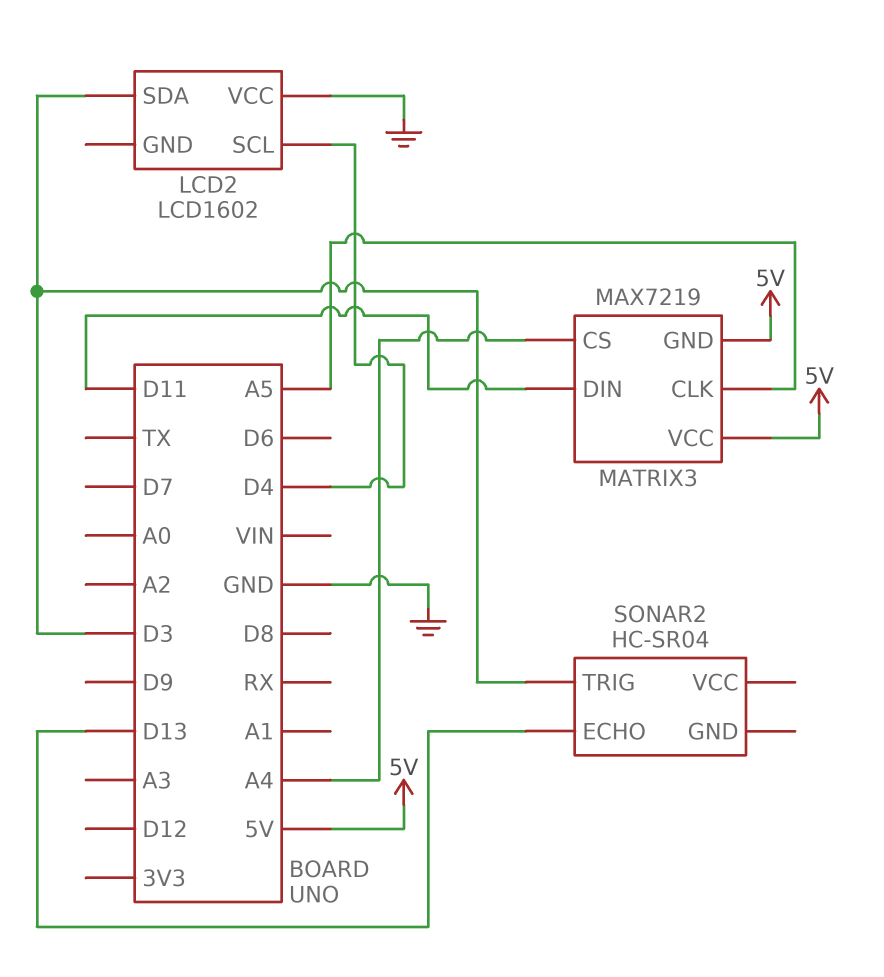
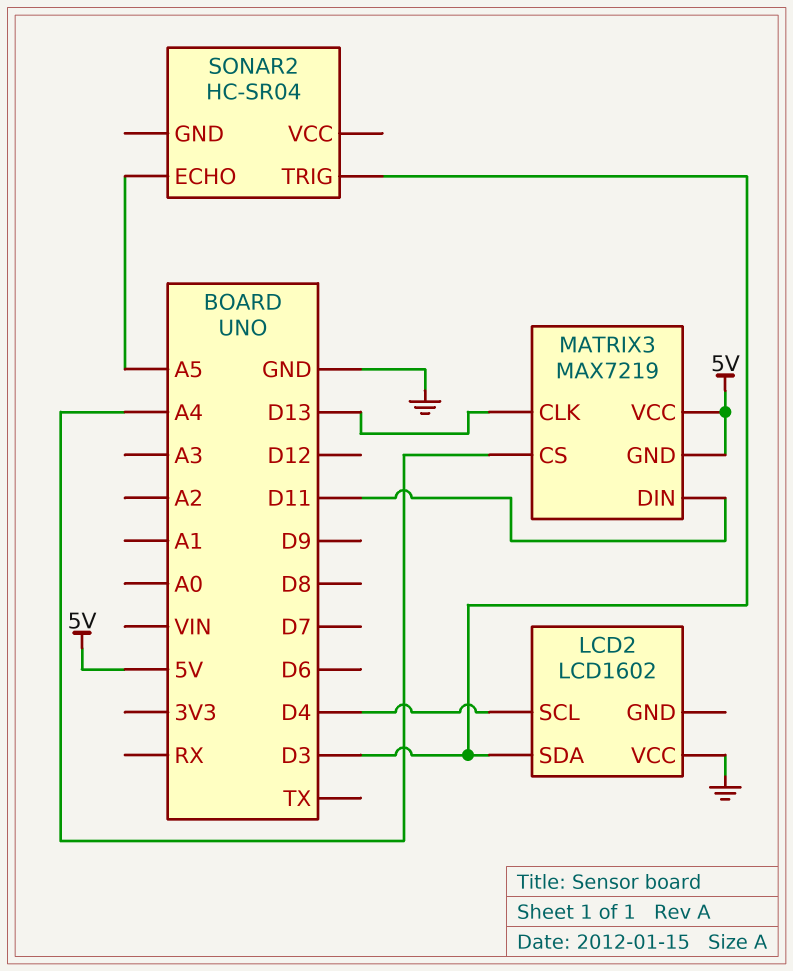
MATRIX3 pin CLK: A5 -> D13
SONAR2 pin ECHO: D13 -> A5

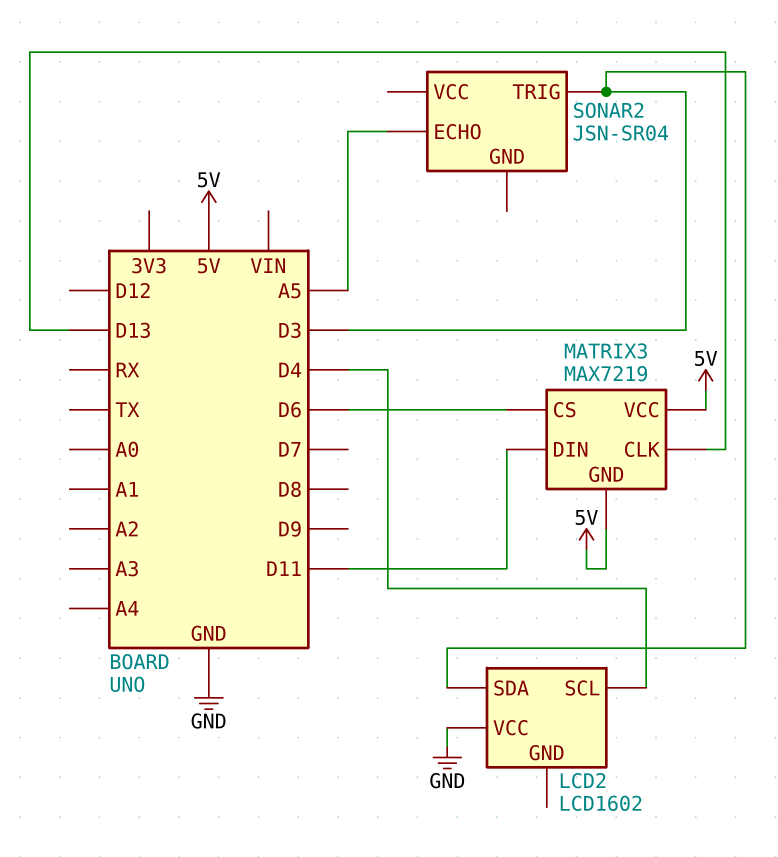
MATRIX3 pin CS: A4 -> D6
SONAR2: HC-SR04 -> JSN-SR04

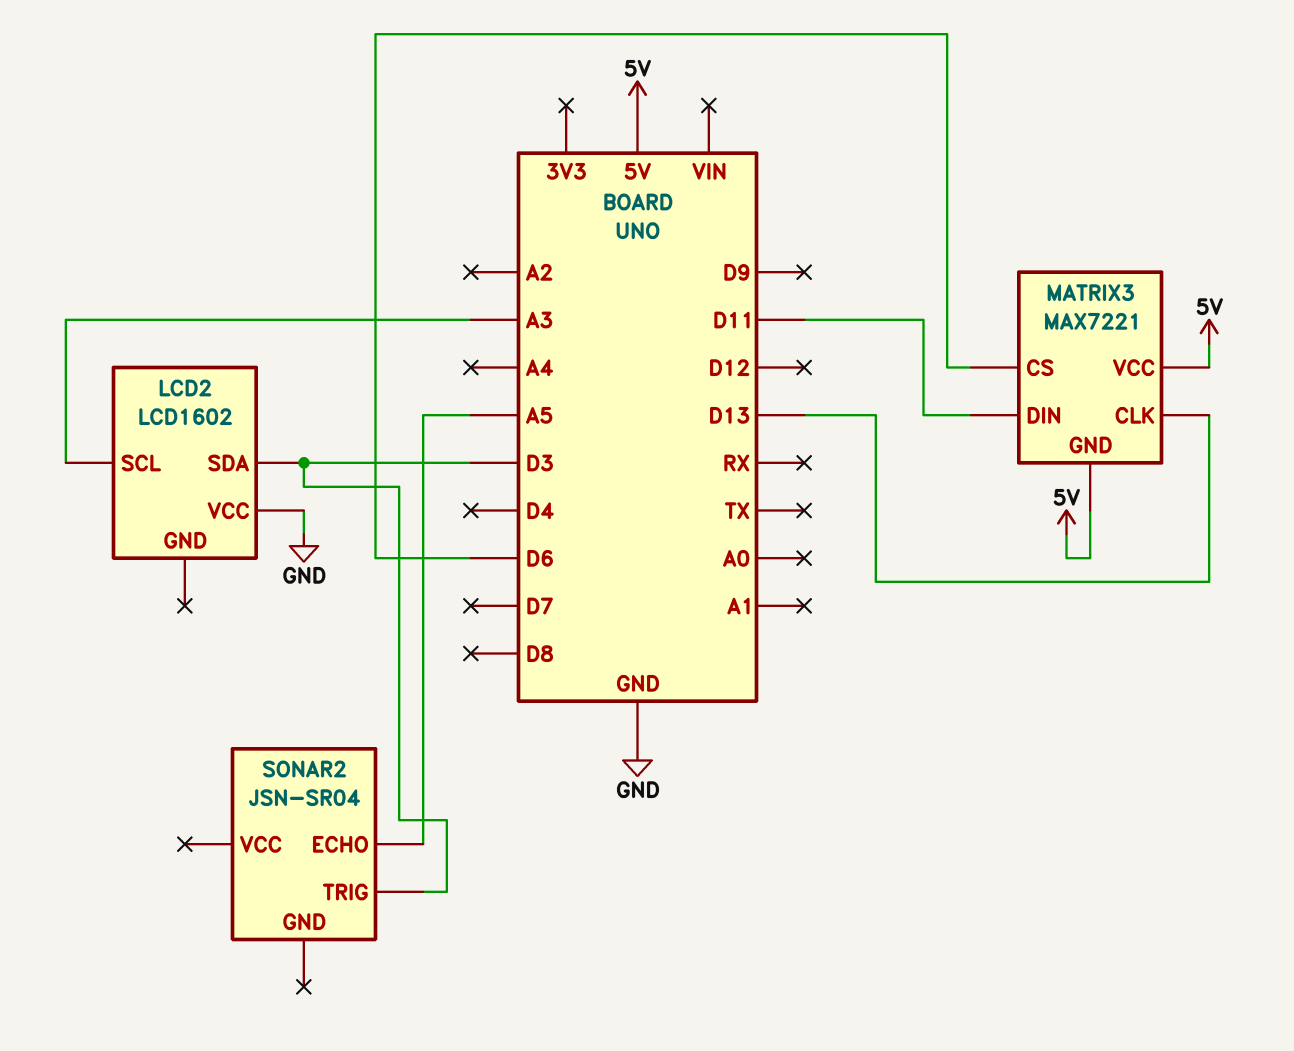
LCD2 pin SCL: D4 -> A3
MATRIX3: MAX7219 -> MAX7221

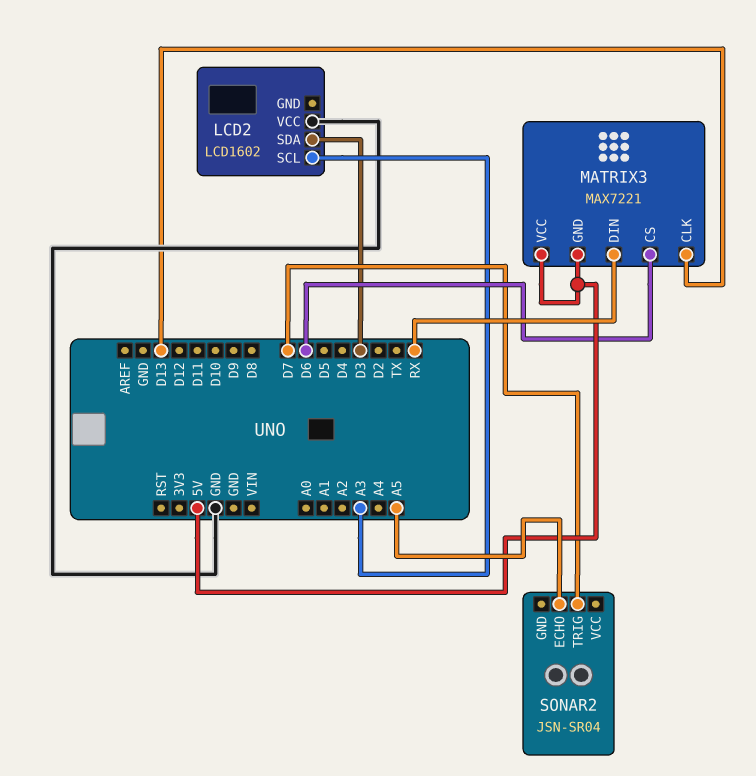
MATRIX3 pin DIN: D11 -> RX
SONAR2 pin TRIG: D3 -> D7

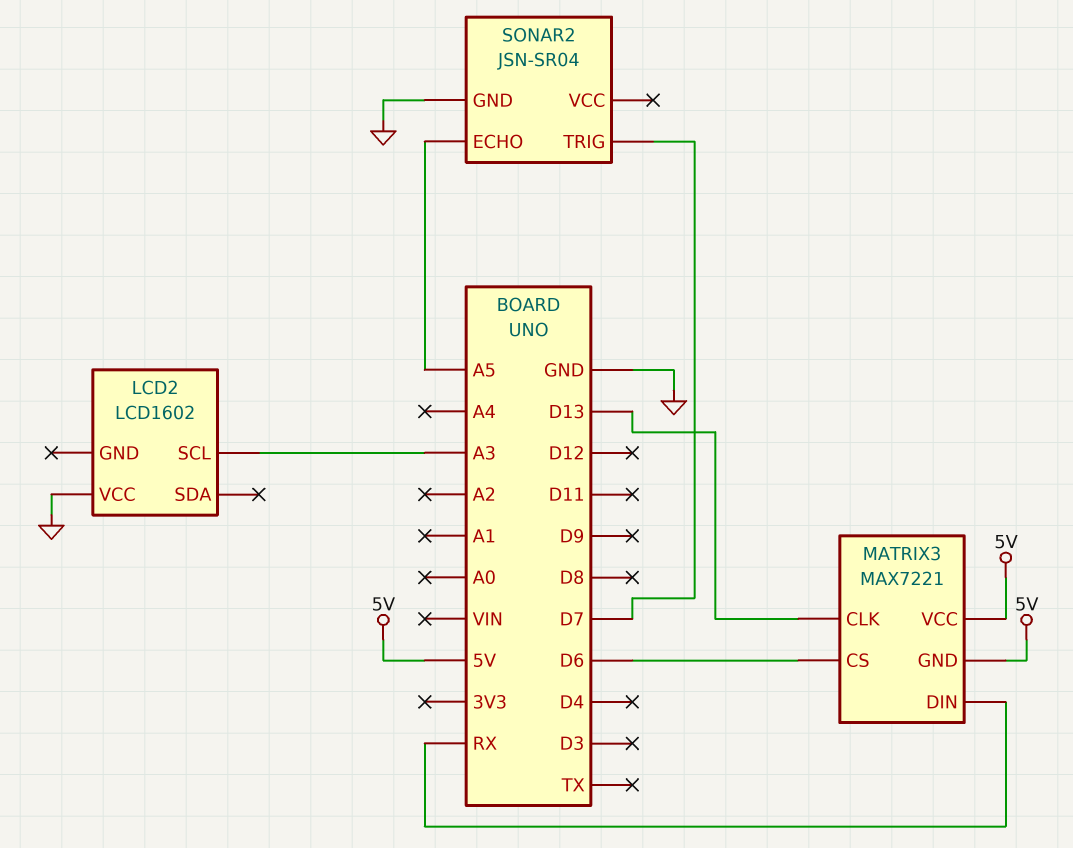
LCD2 pin SDA: D3 -> none
SONAR2 pin GND: none -> GND

